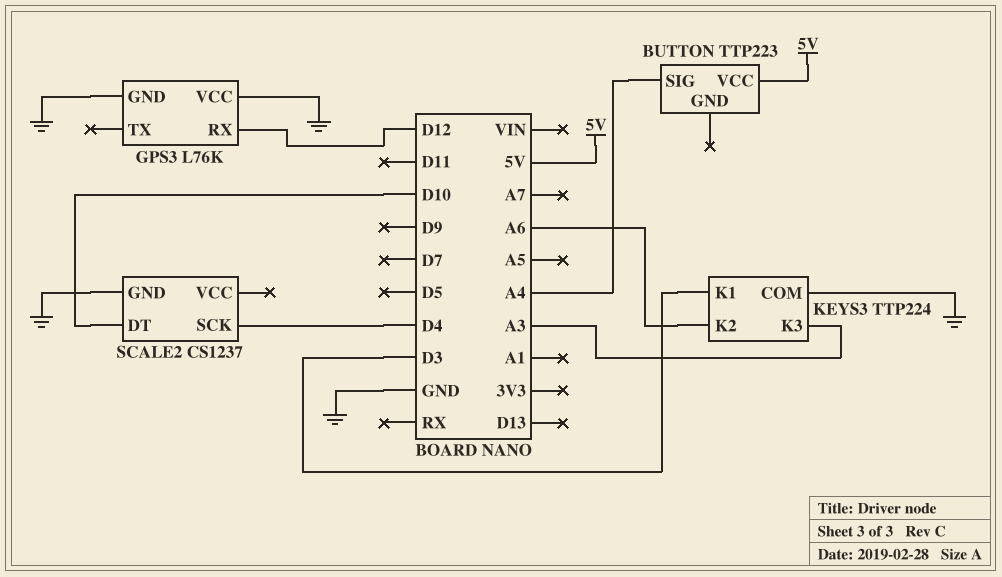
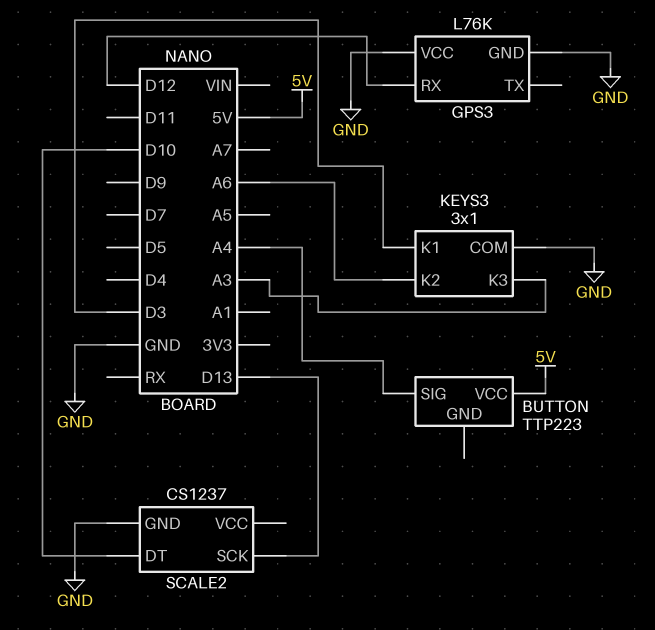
KEYS3: TTP224 -> 3x1
SCALE2 pin SCK: D4 -> D13

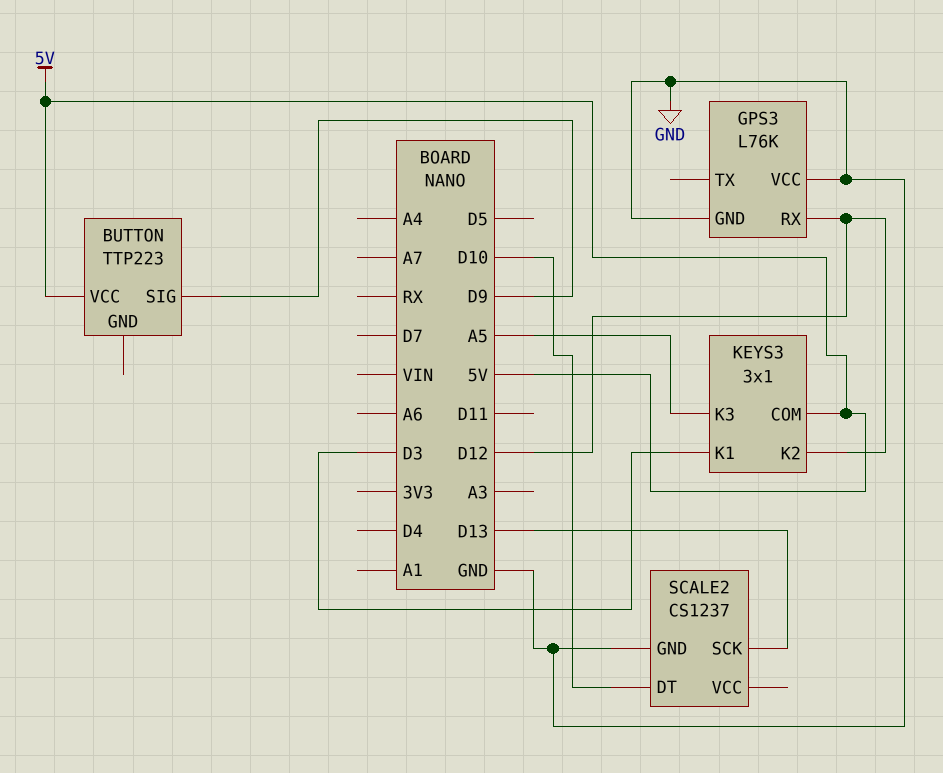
BUTTON pin SIG: A4 -> D9
KEYS3 pin COM: GND -> 5V
KEYS3 pin K2: A6 -> D12
KEYS3 pin K3: A3 -> A5

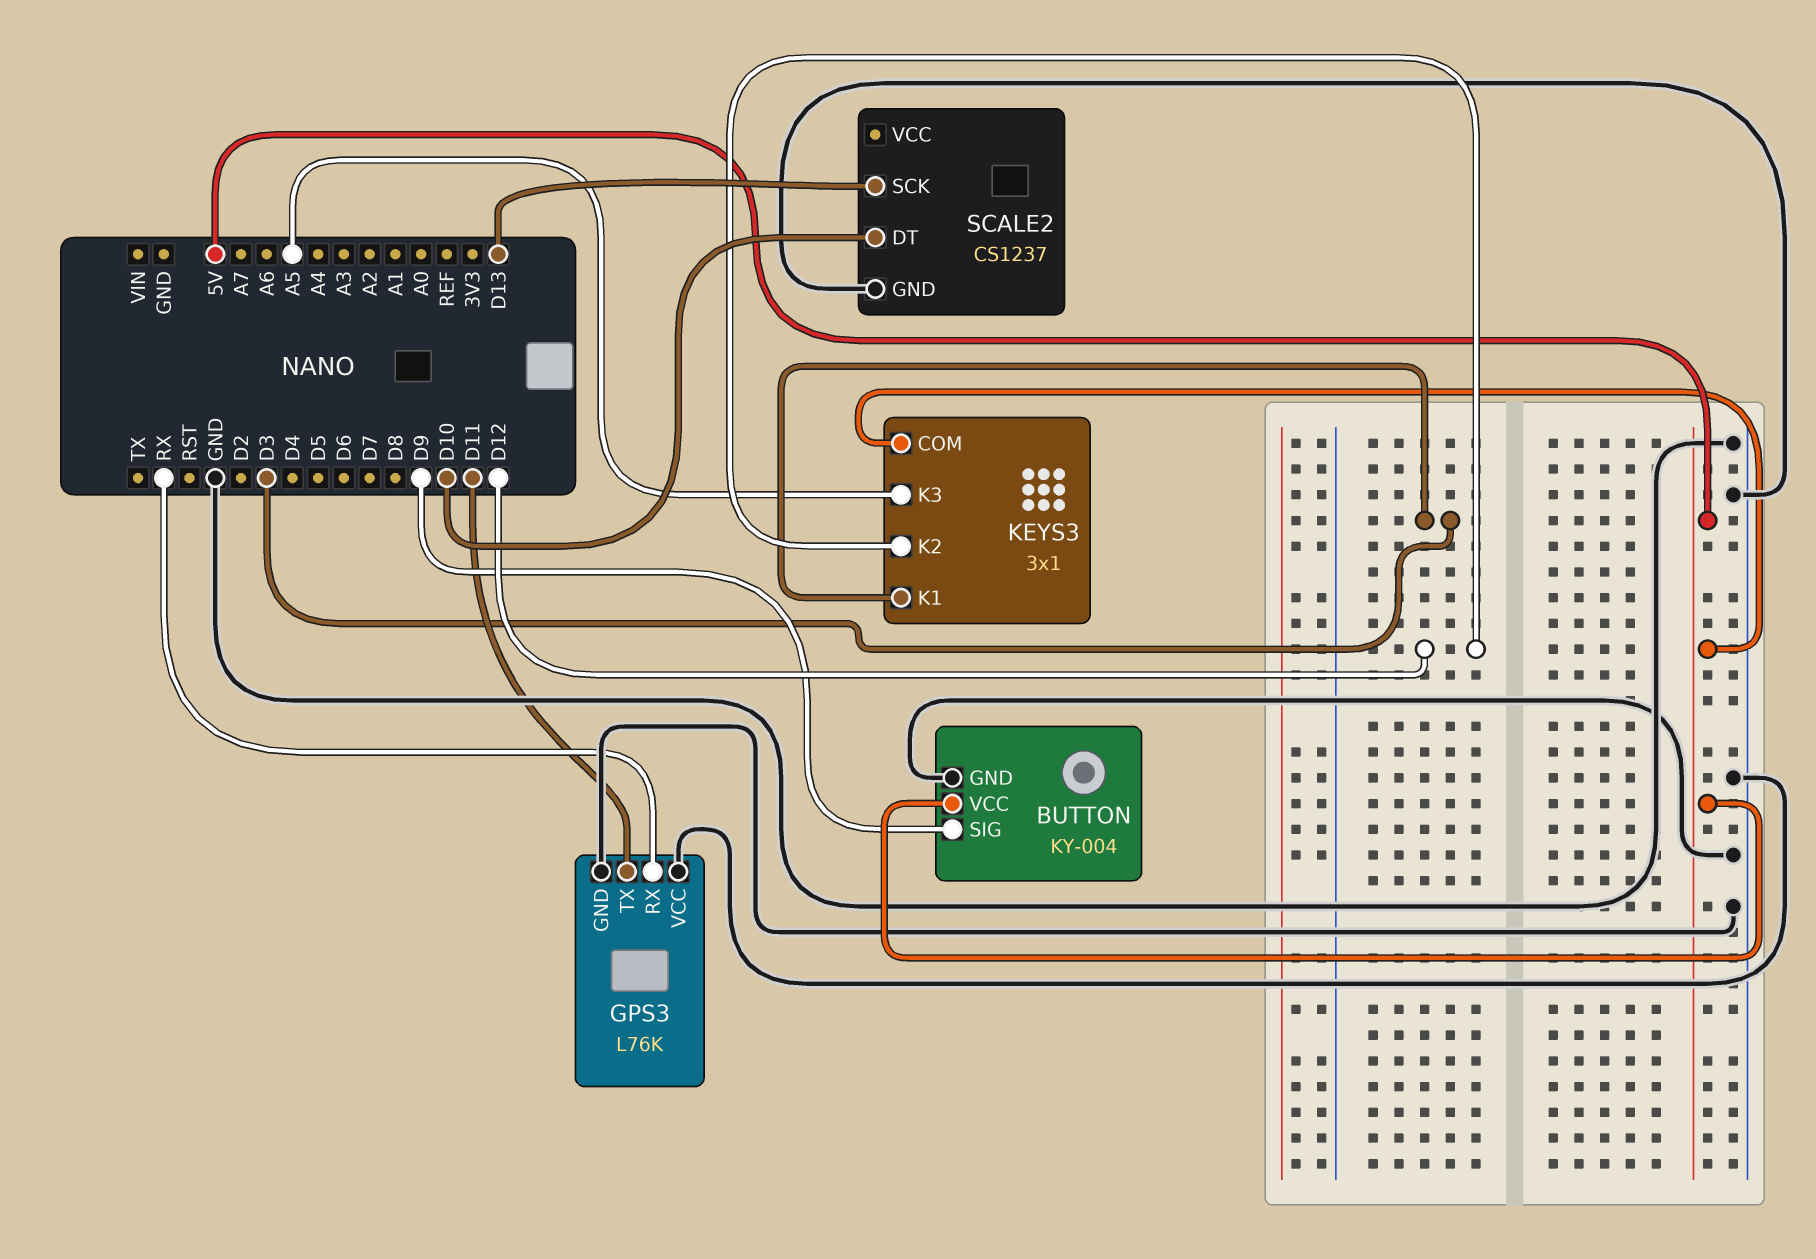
BUTTON: TTP223 -> KY-004
BUTTON pin GND: none -> GND
GPS3 pin RX: D12 -> RX
GPS3 pin TX: none -> D11

